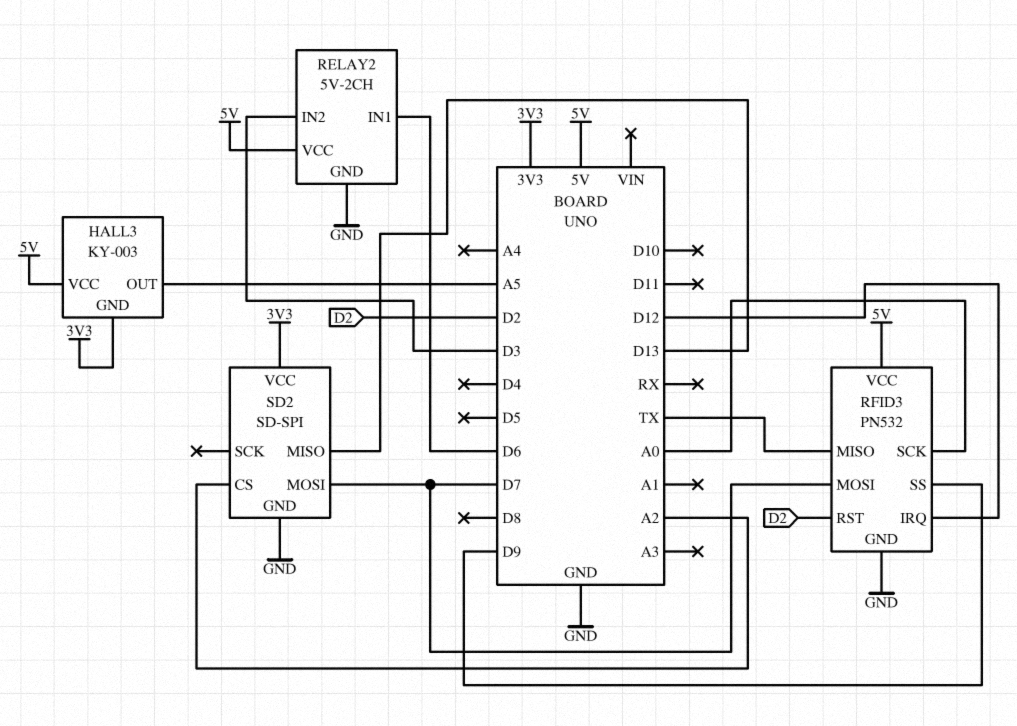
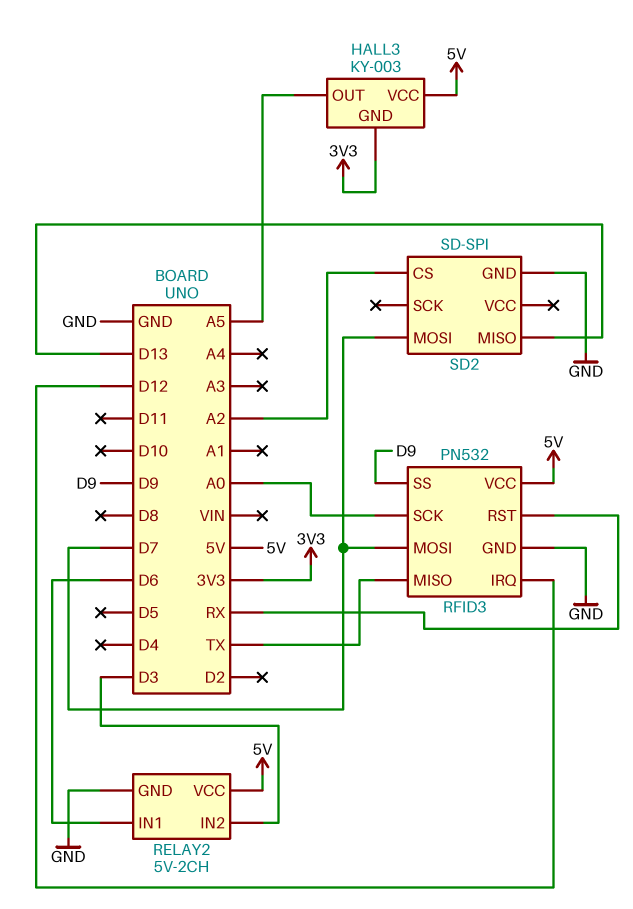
RFID3 pin RST: D2 -> RX
SD2 pin VCC: 3V3 -> none

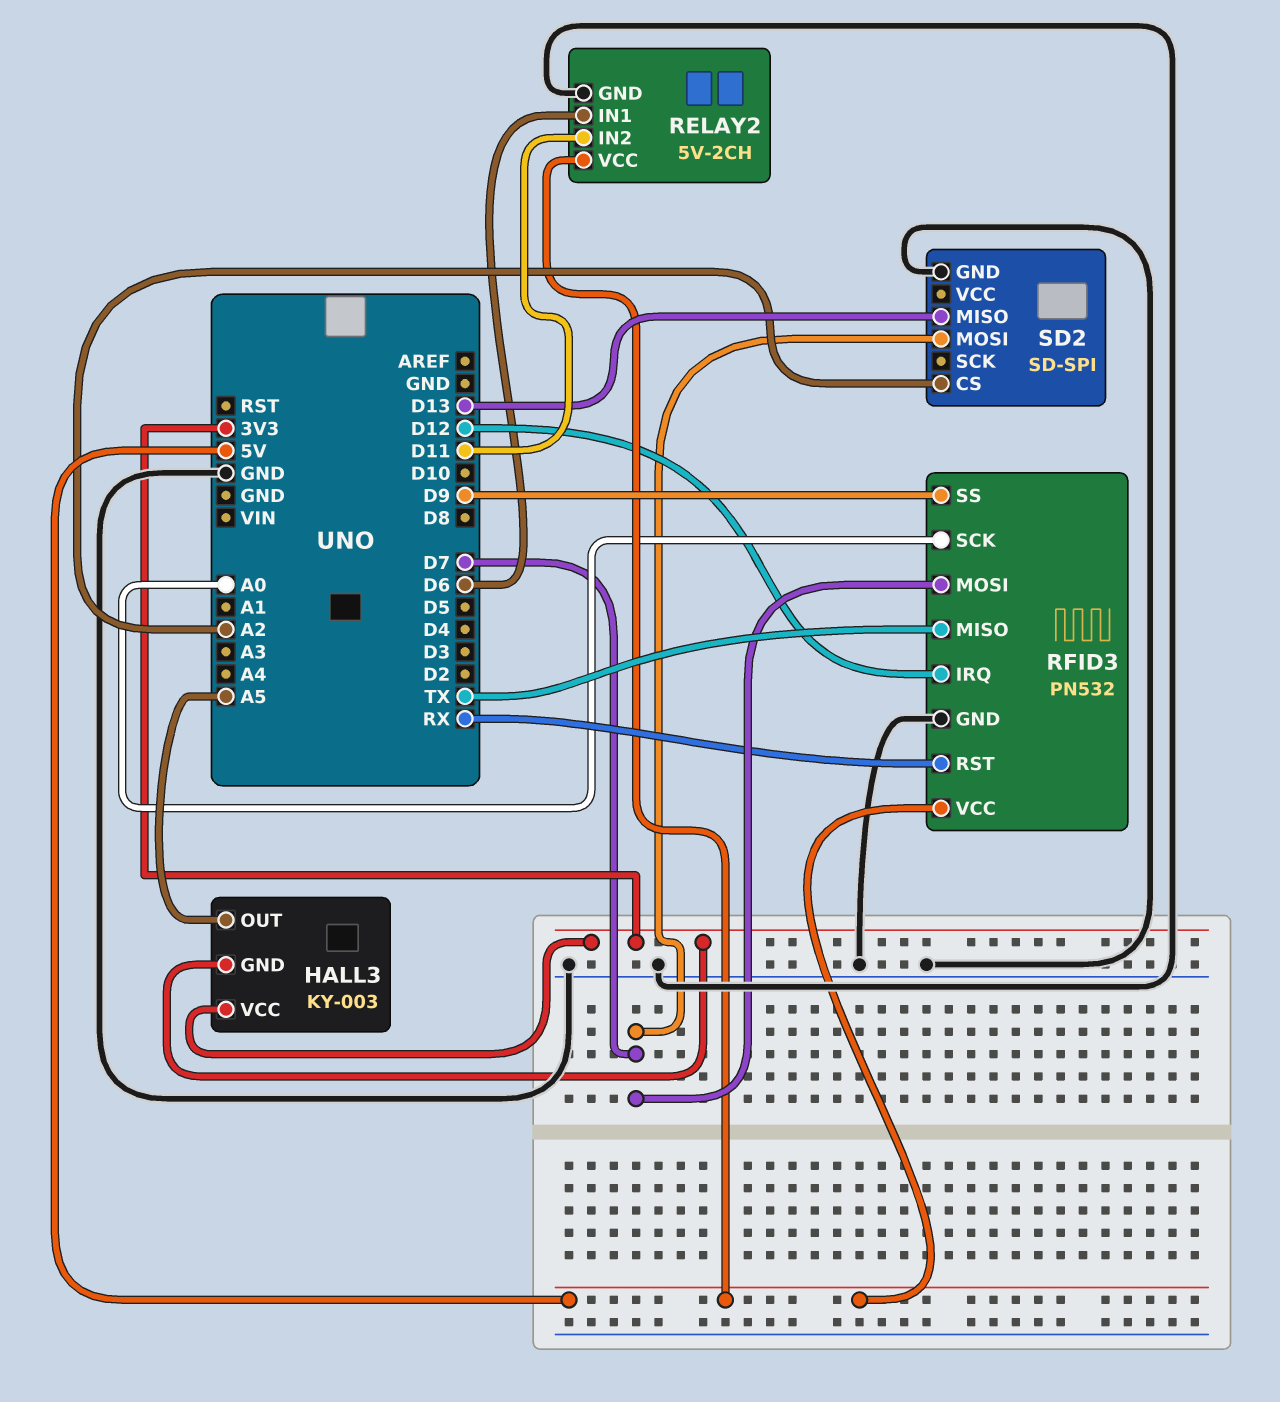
HALL3 pin VCC: 5V -> 3V3
RELAY2 pin IN2: D3 -> D11

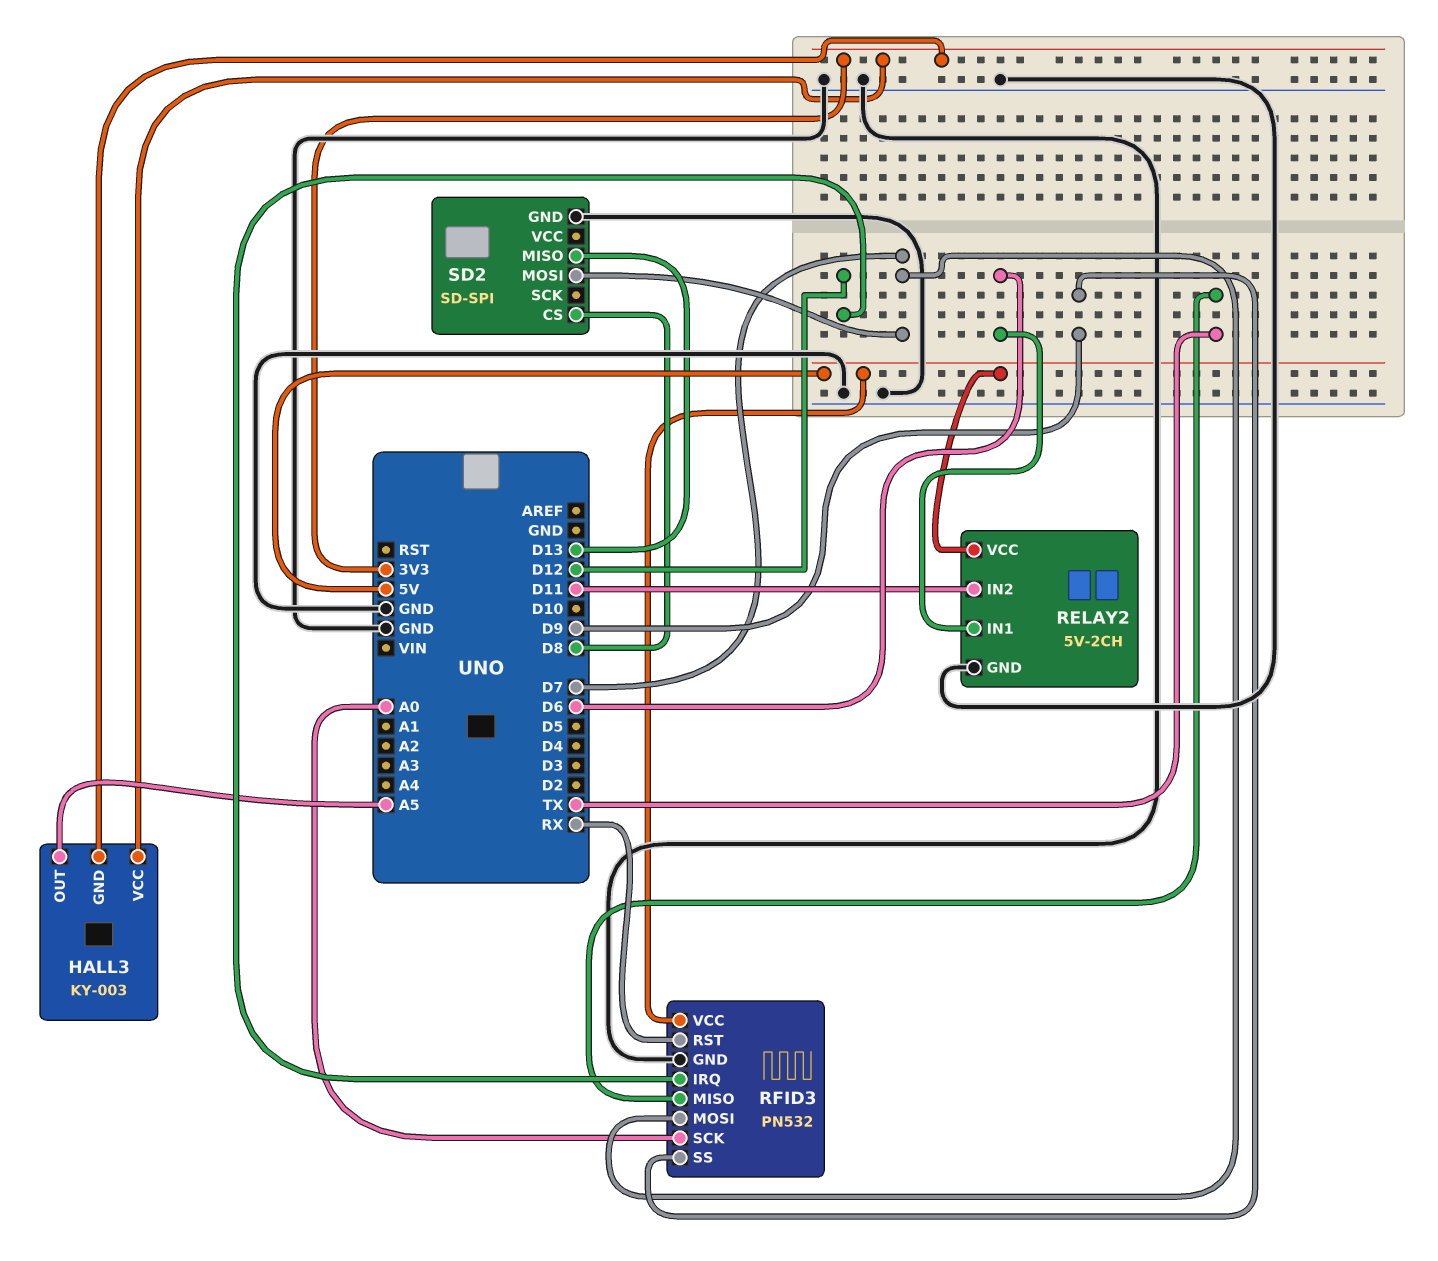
SD2 pin CS: A2 -> D8

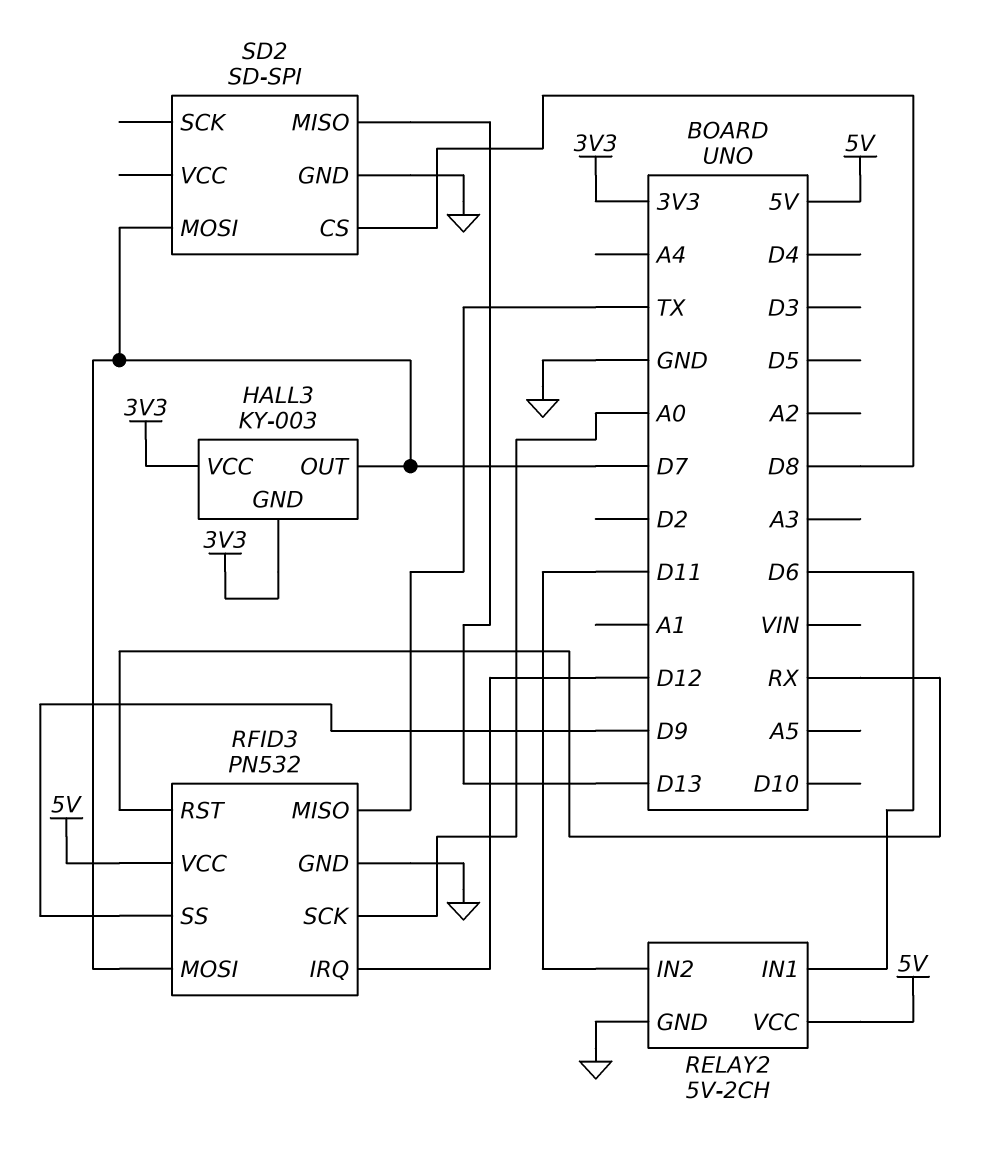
HALL3 pin OUT: A5 -> D7

